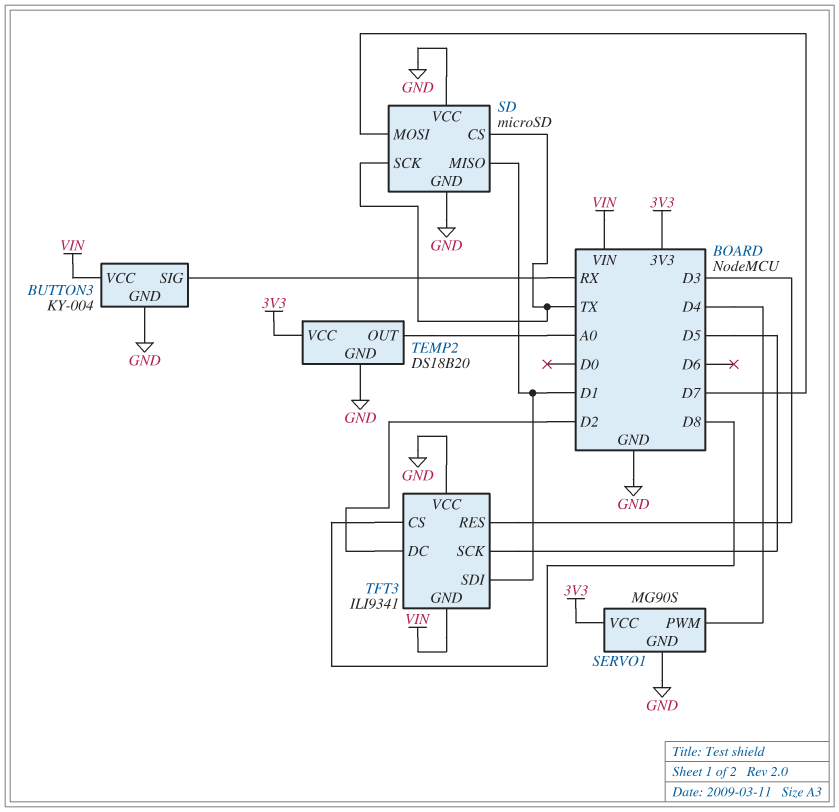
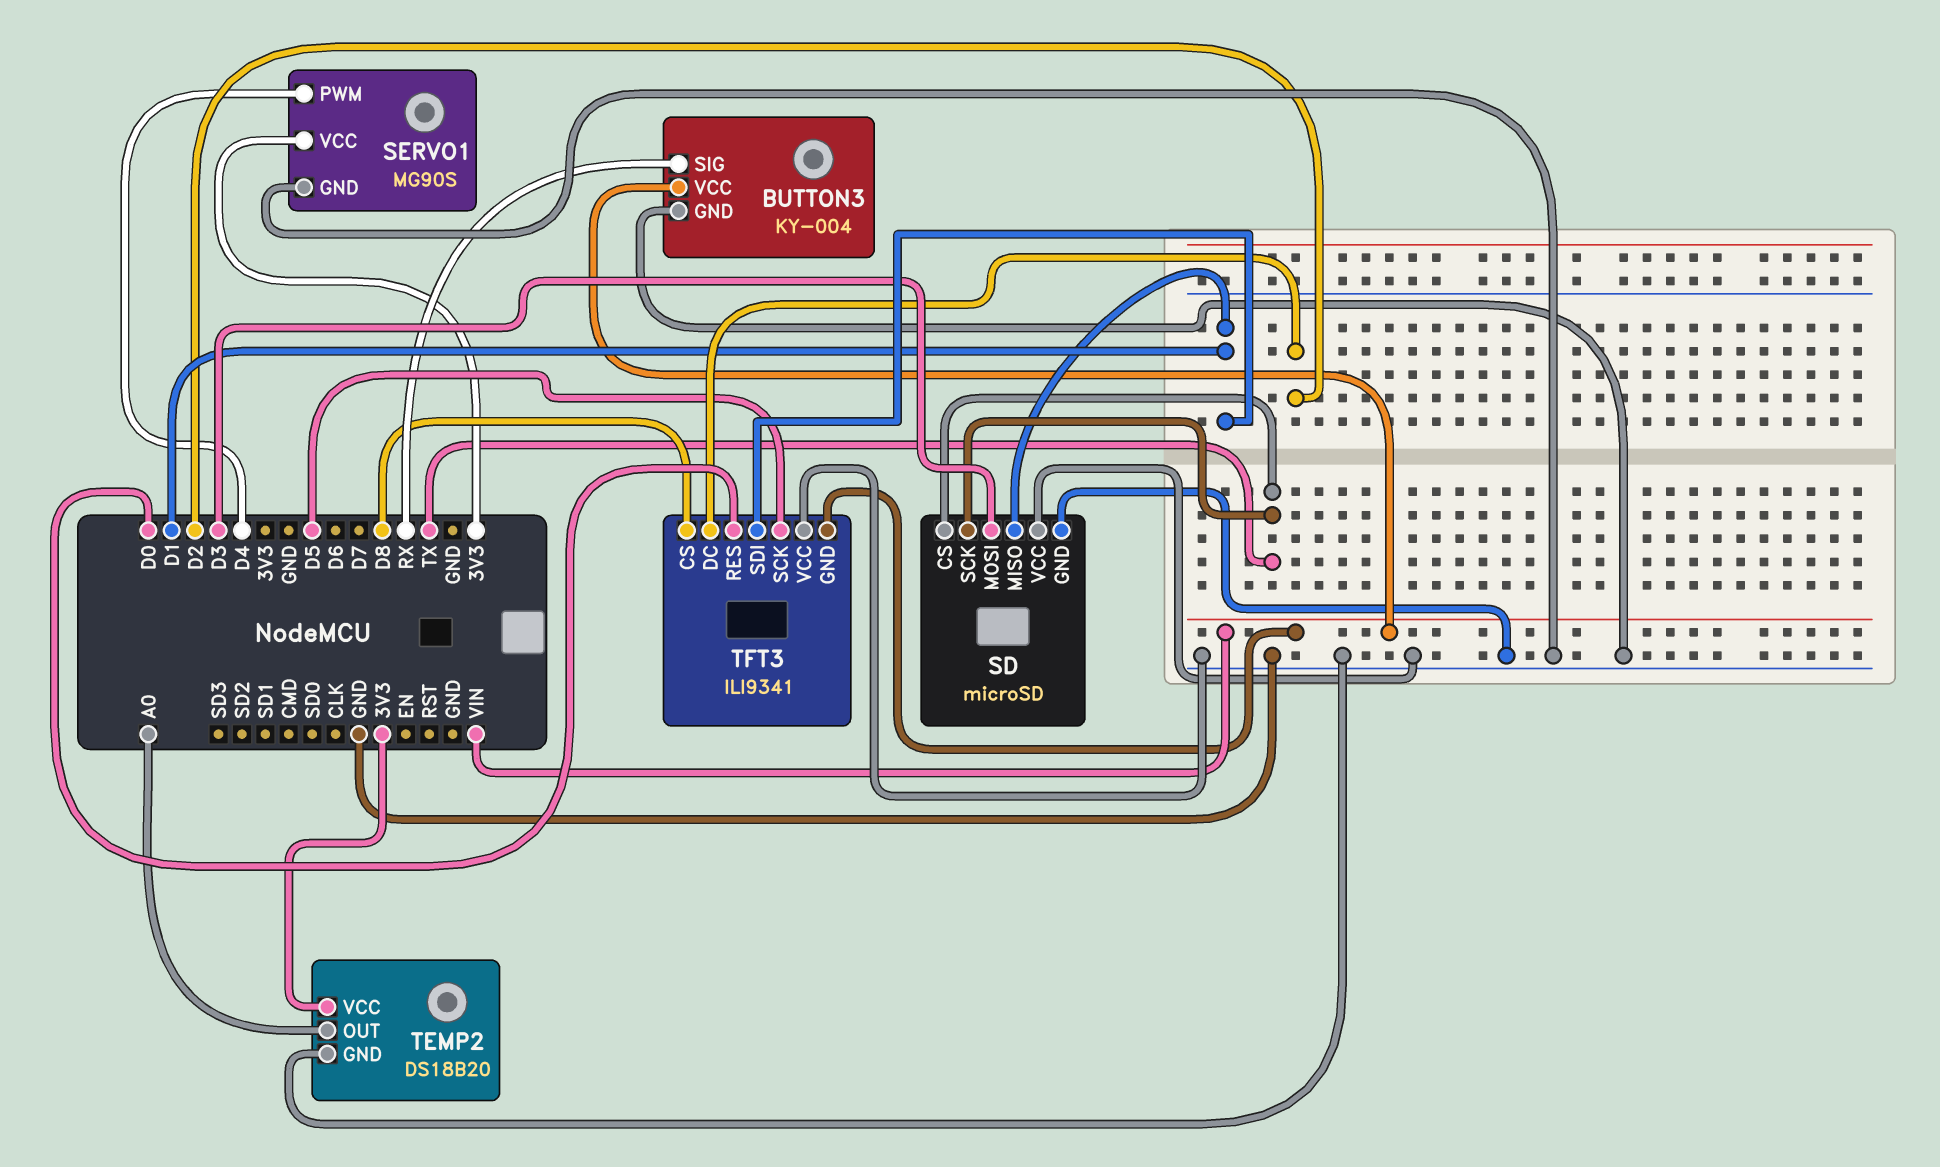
SD pin MOSI: D7 -> D3
TFT3 pin RES: D3 -> D0

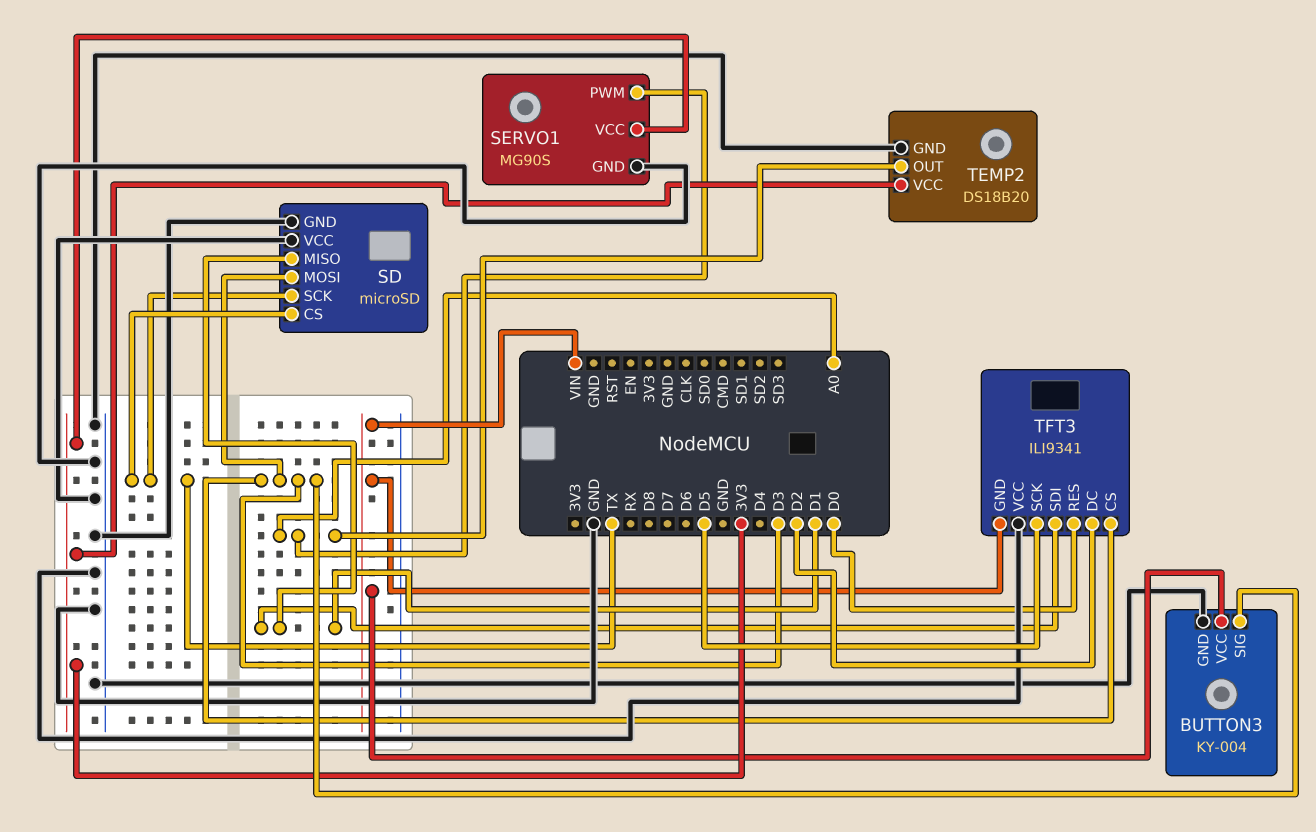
BUTTON3 pin SIG: RX -> D3
SERVO1 pin PWM: D4 -> A0
TFT3 pin CS: D8 -> D3

